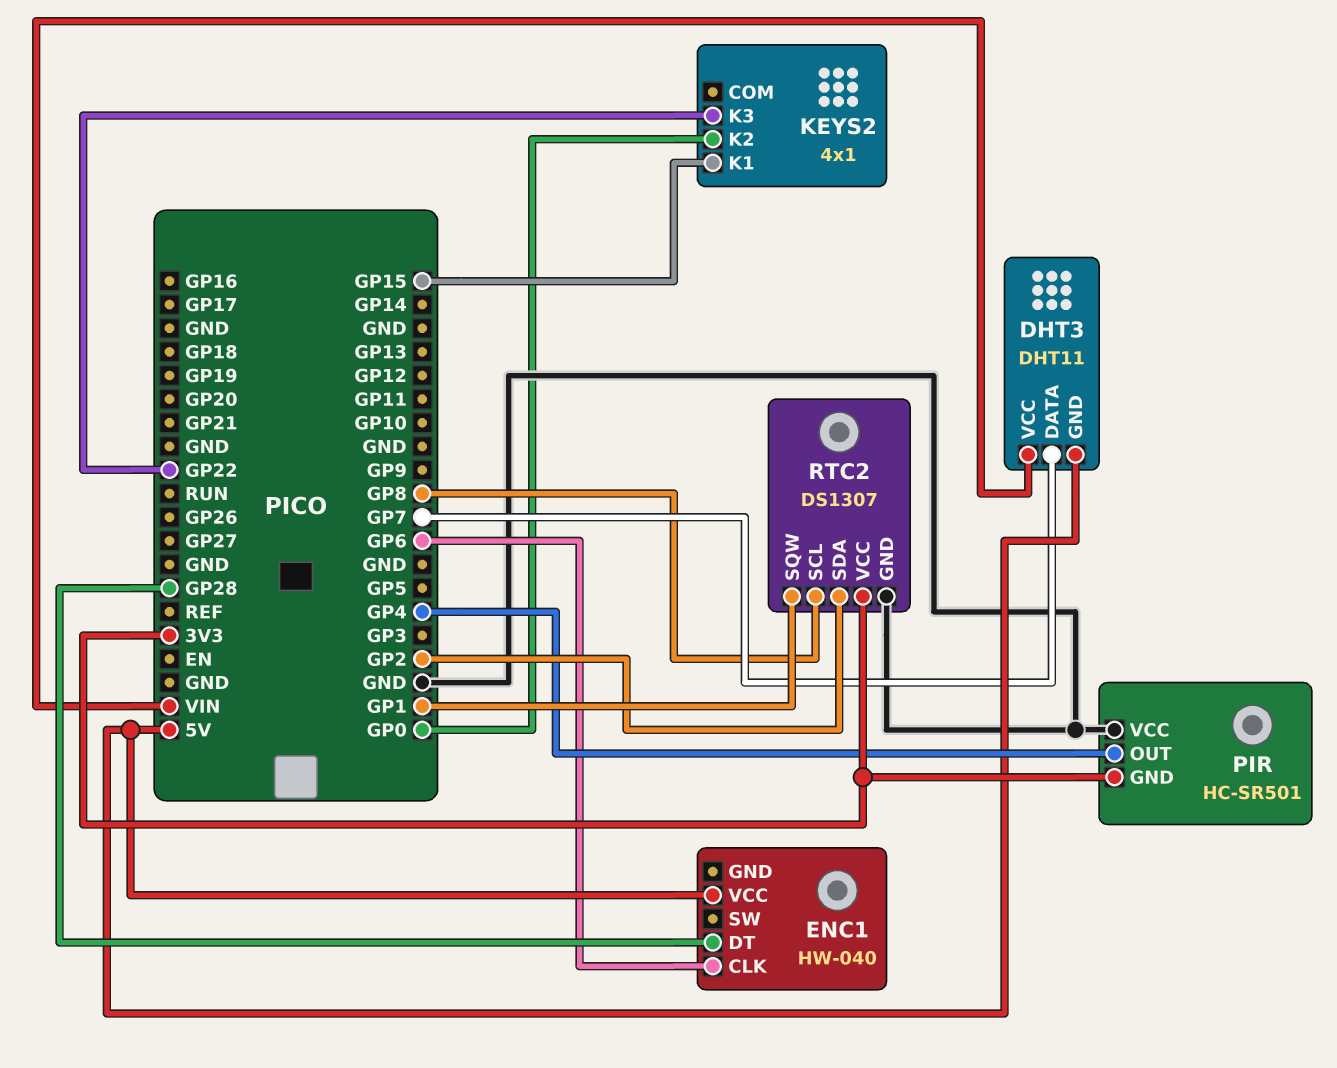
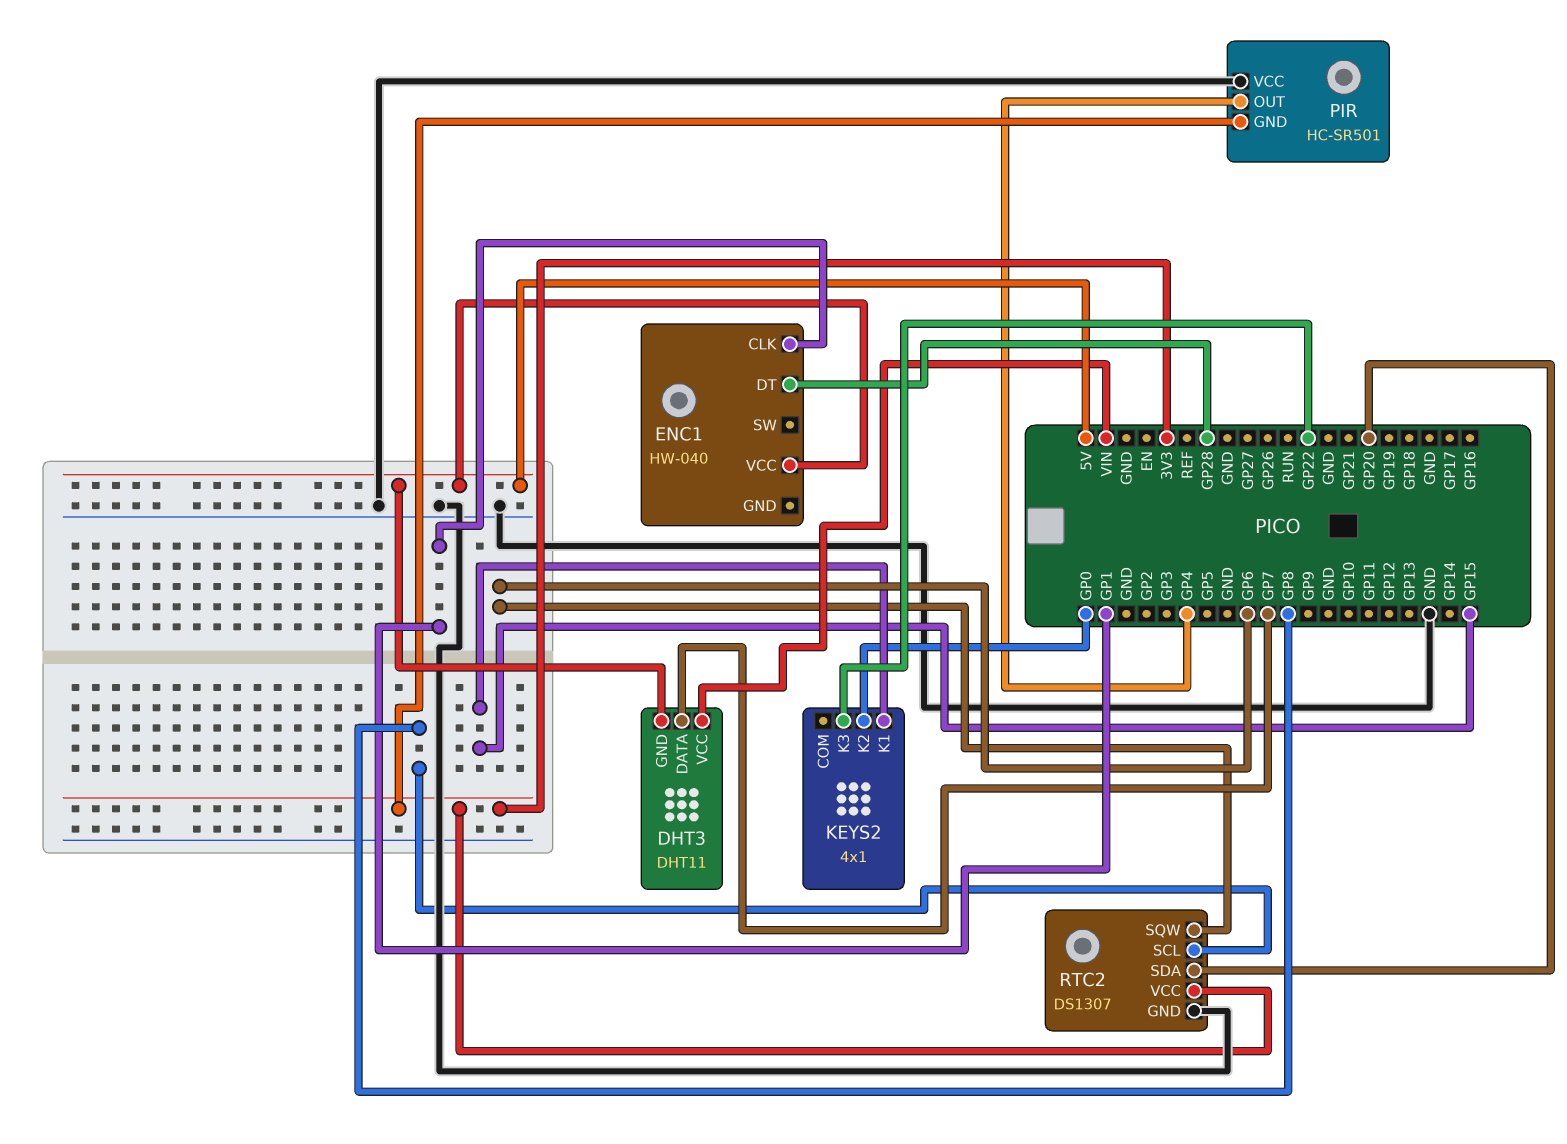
ENC1 pin CLK: GP6 -> GP1
RTC2 pin SDA: GP2 -> GP20
RTC2 pin SQW: GP1 -> GP6

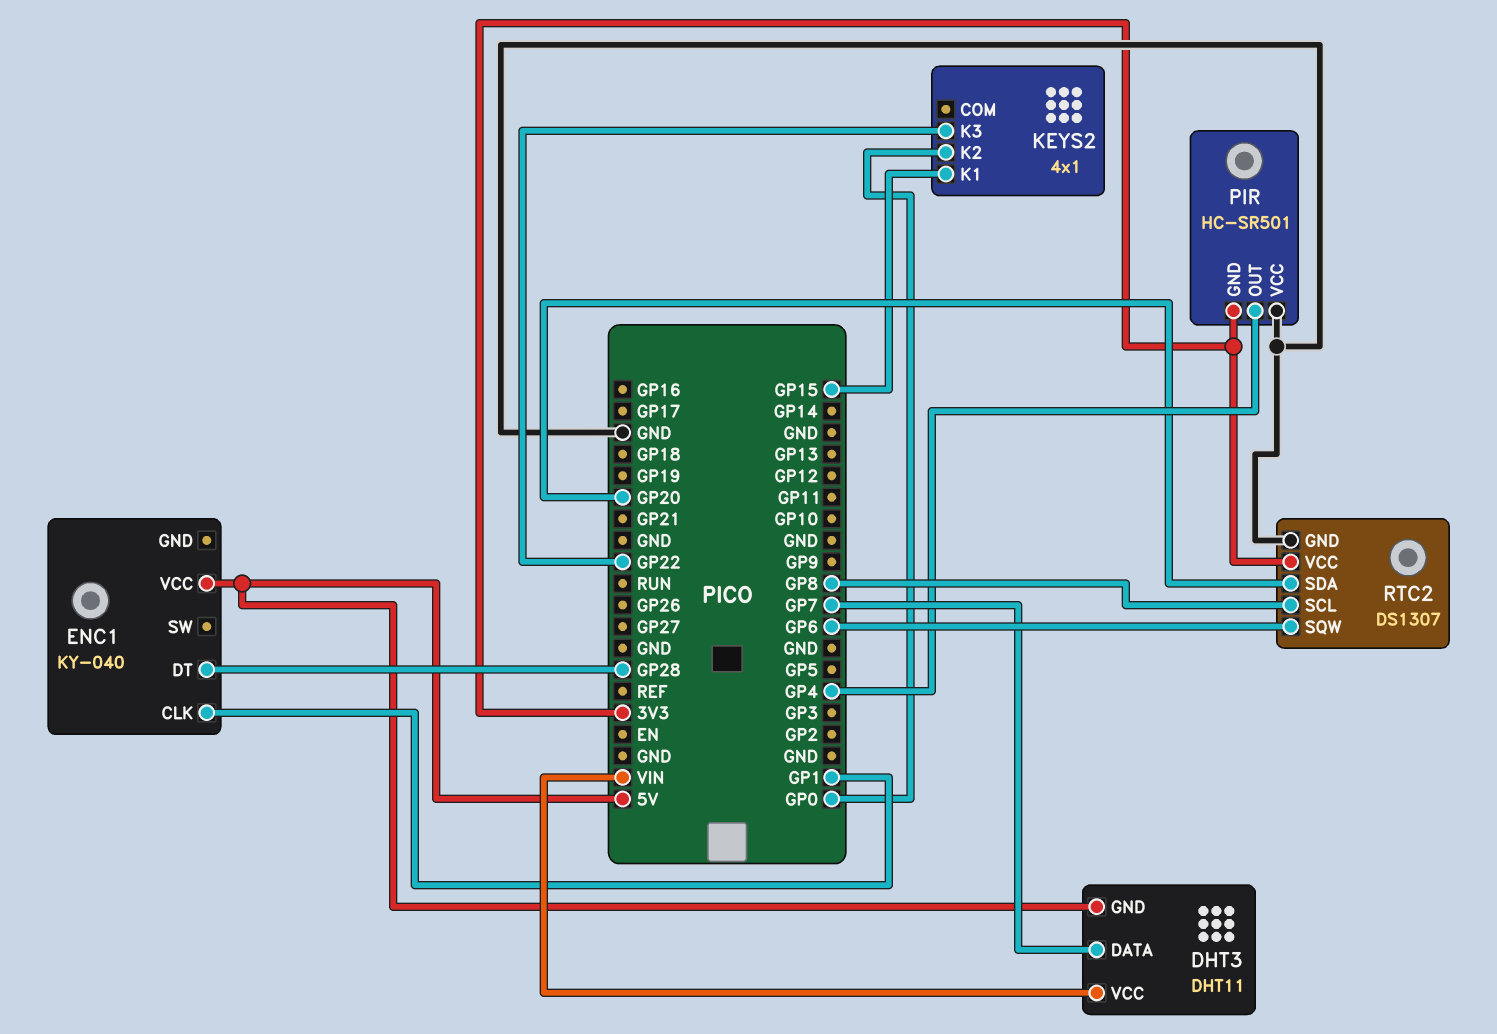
ENC1: HW-040 -> KY-040

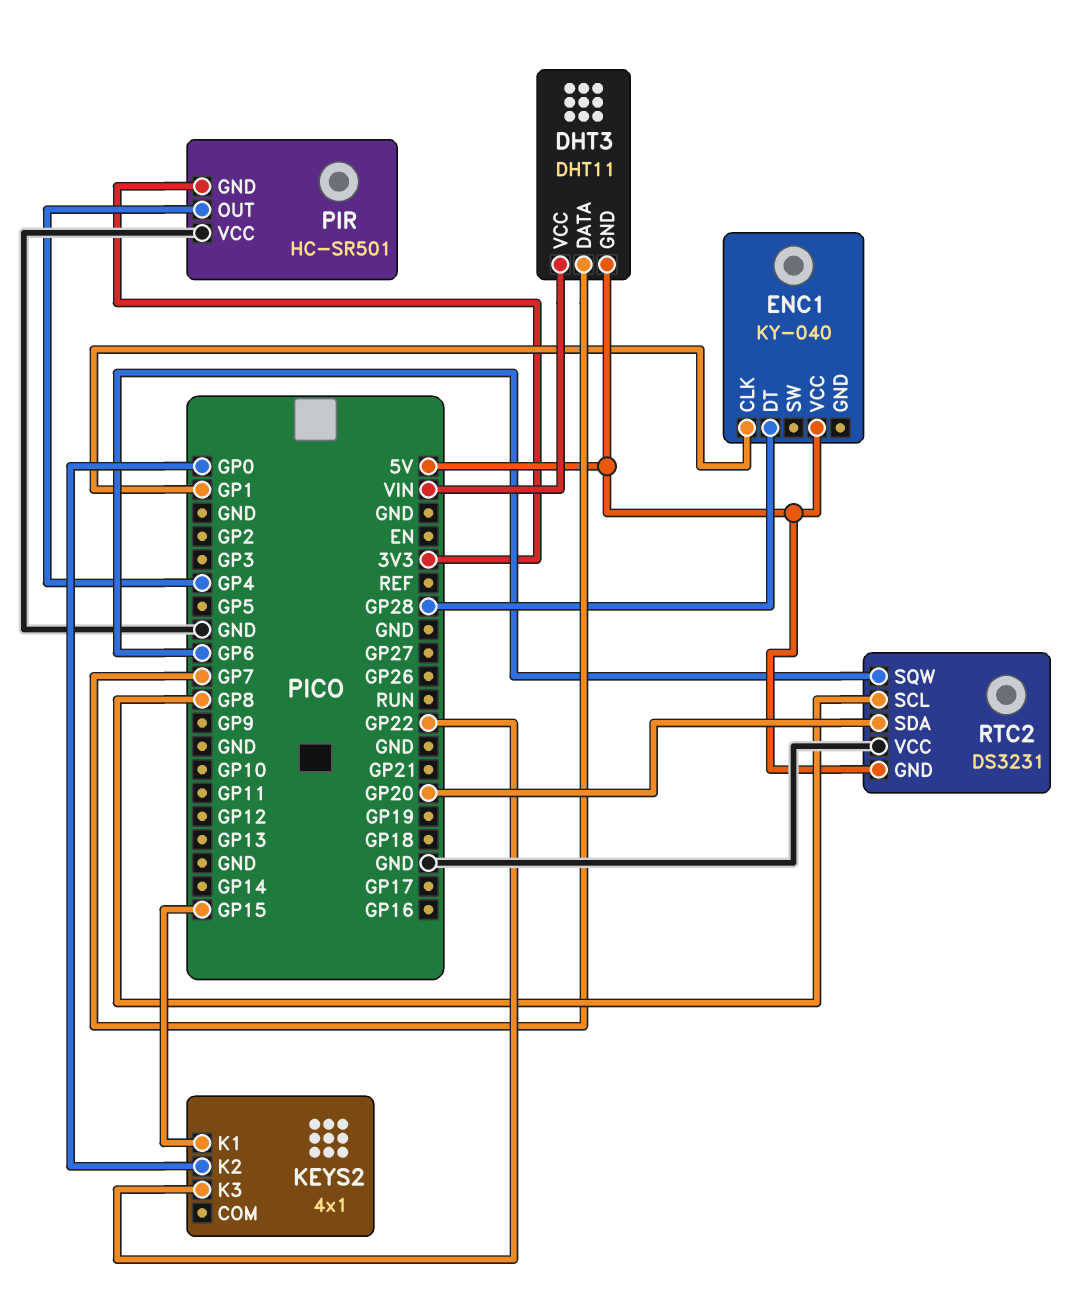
RTC2: DS1307 -> DS3231
RTC2 pin GND: GND -> 5V
RTC2 pin VCC: 3V3 -> GND

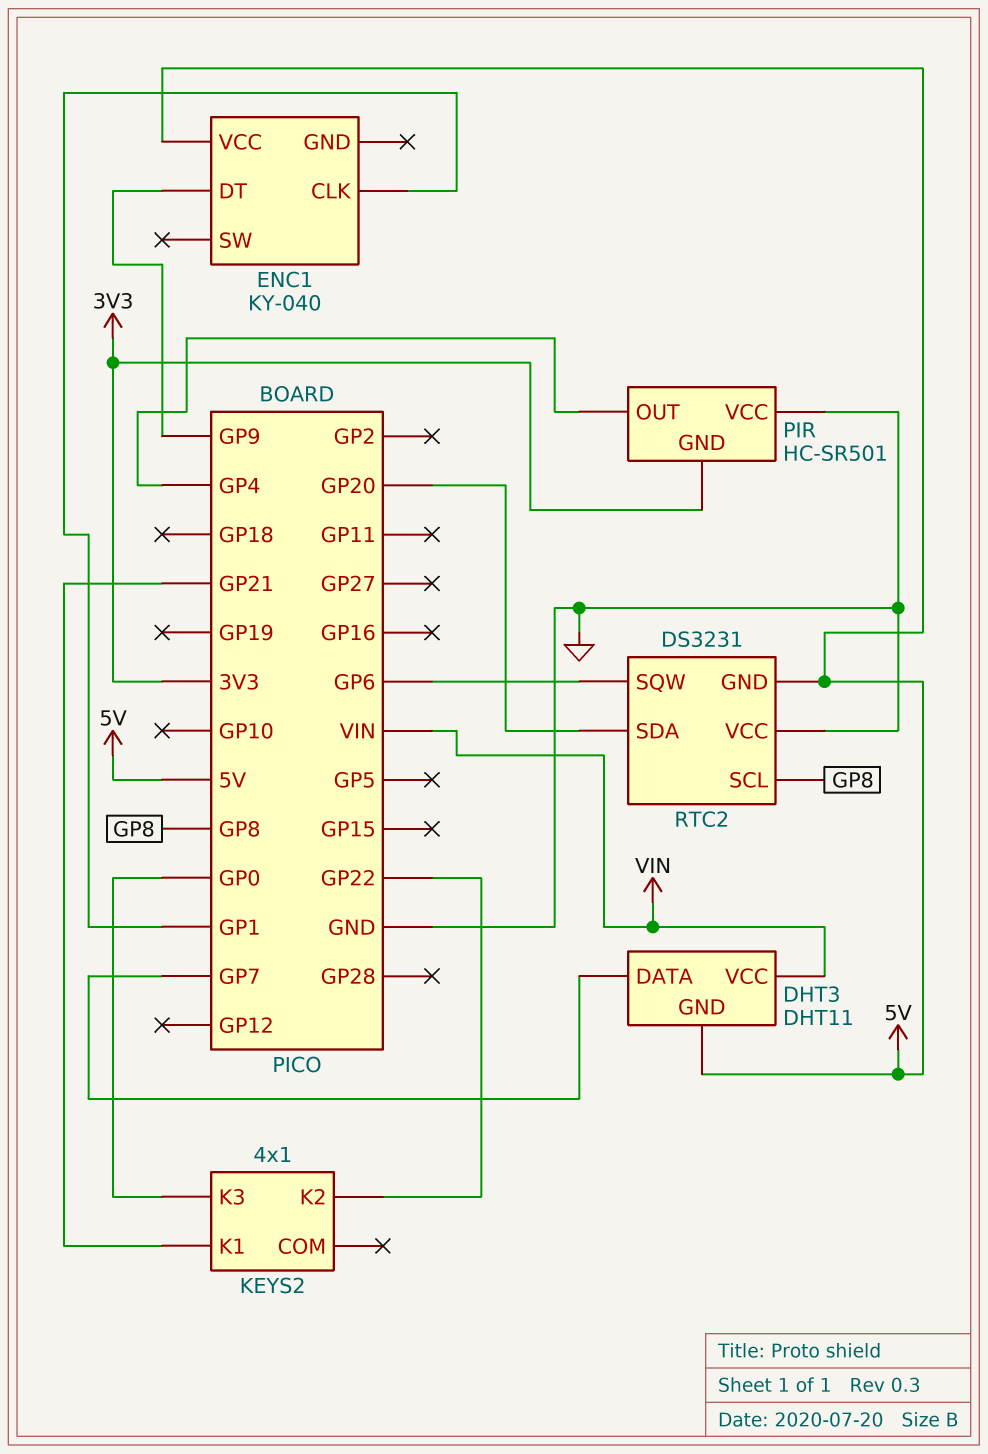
ENC1 pin DT: GP28 -> GP9
KEYS2 pin K1: GP15 -> GP21
KEYS2 pin K2: GP0 -> GP22
KEYS2 pin K3: GP22 -> GP0

